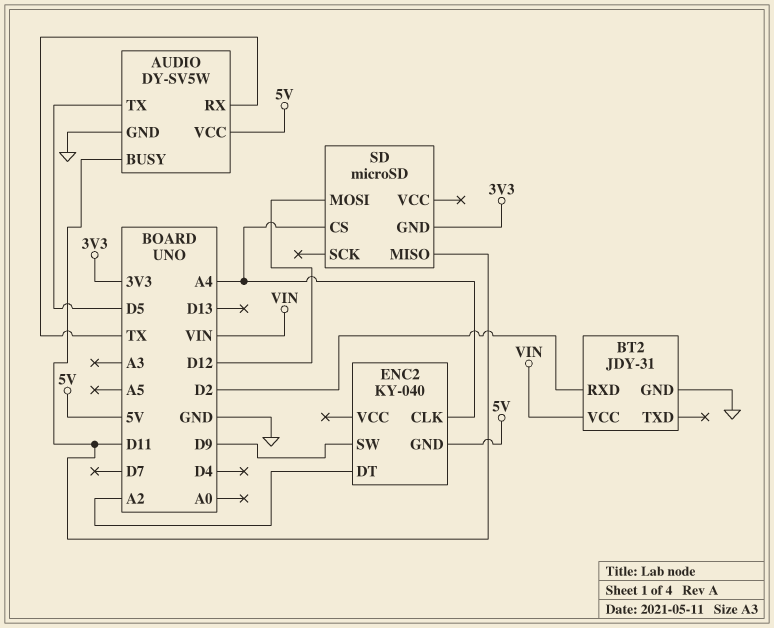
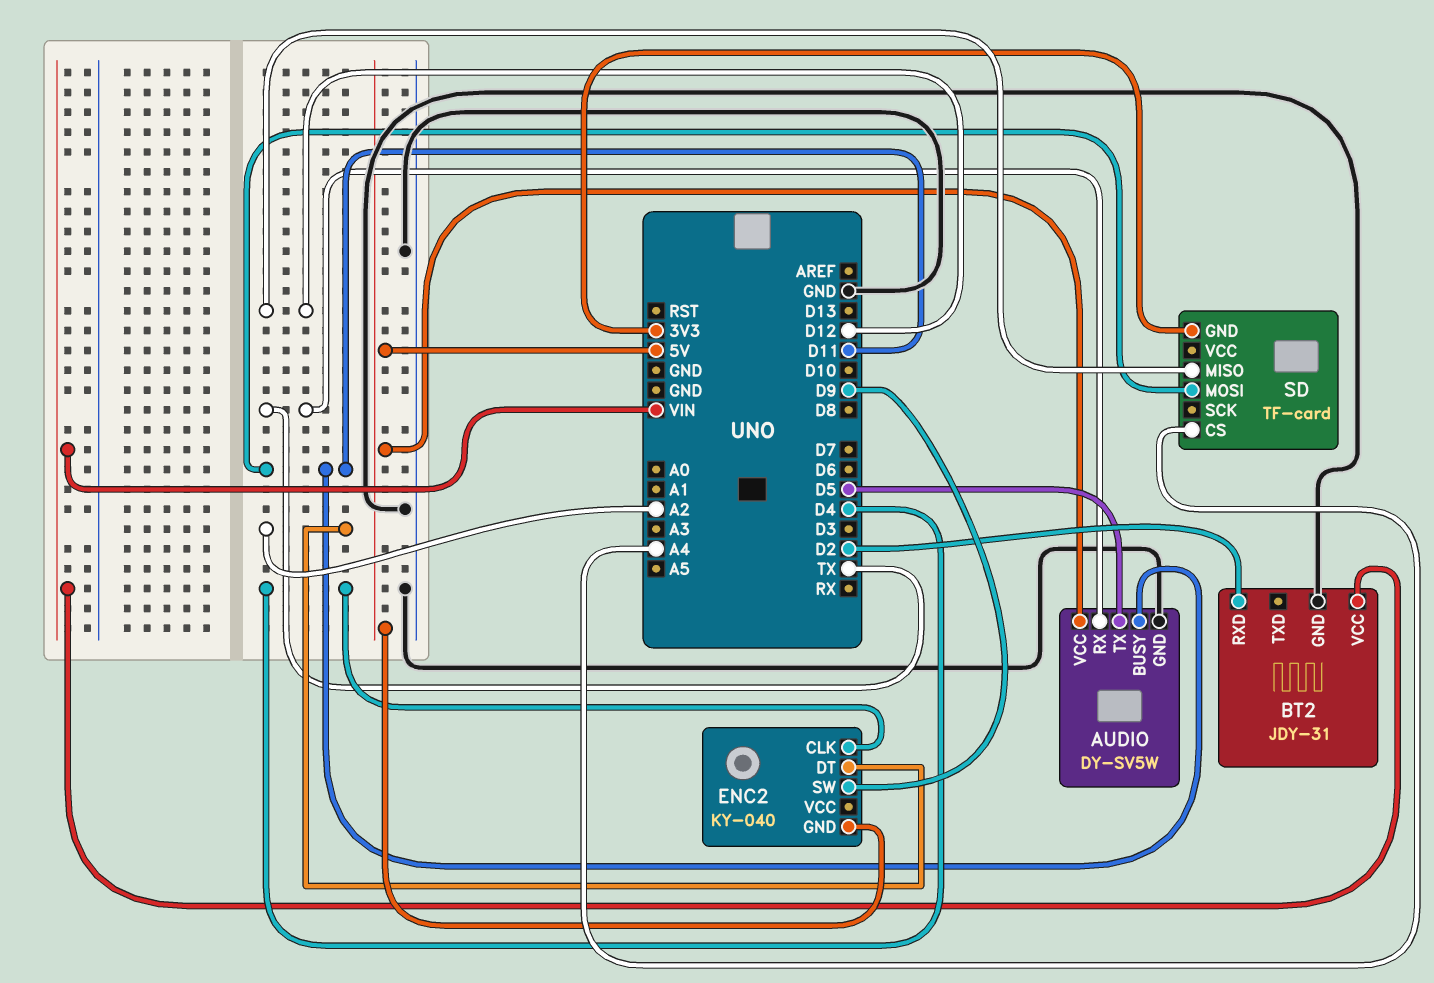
ENC2 pin CLK: A4 -> D4
SD: microSD -> TF-card
SD pin MISO: D11 -> D12
SD pin MOSI: D12 -> D11

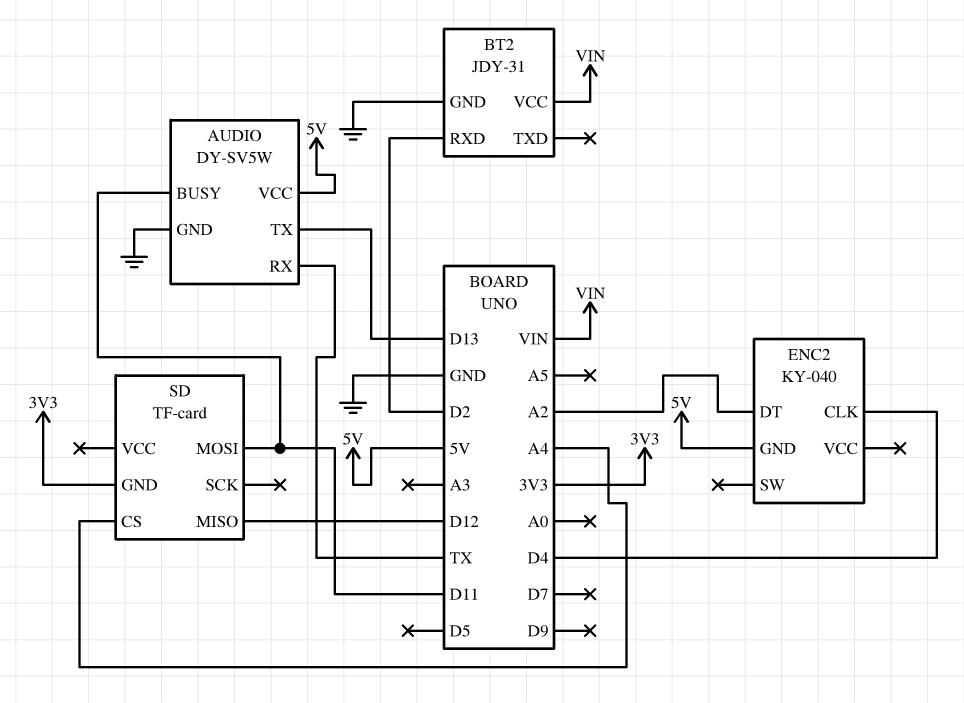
AUDIO pin TX: D5 -> D13
ENC2 pin SW: D9 -> none

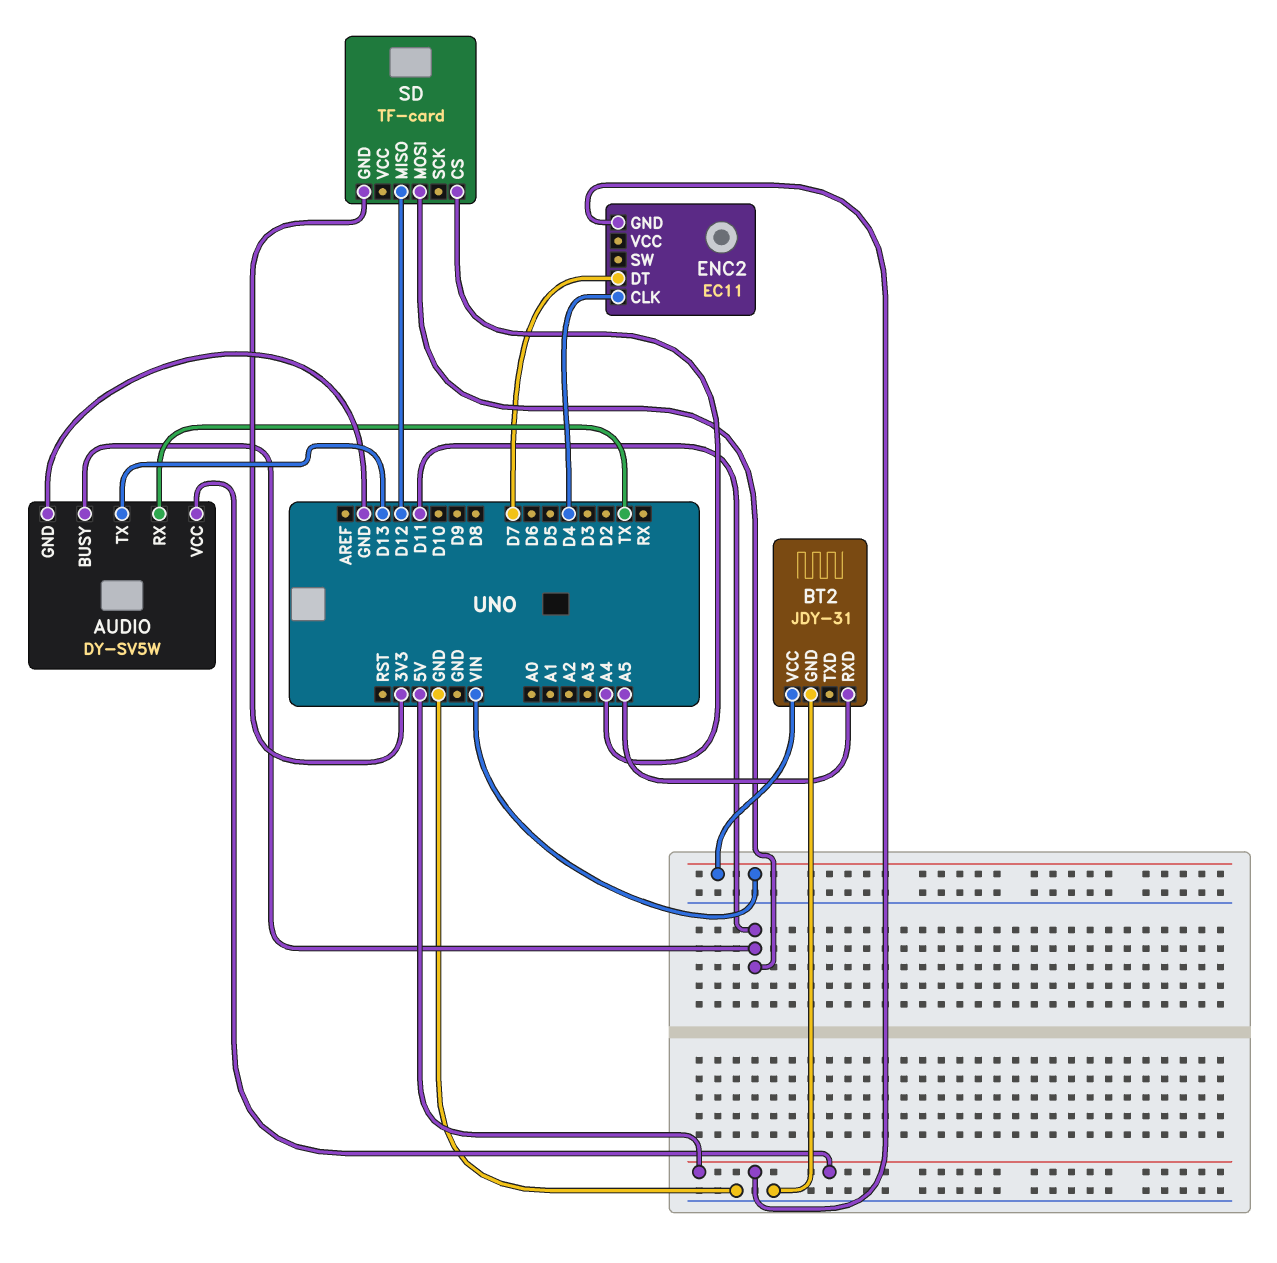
BT2 pin RXD: D2 -> A5
ENC2: KY-040 -> EC11
ENC2 pin DT: A2 -> D7

